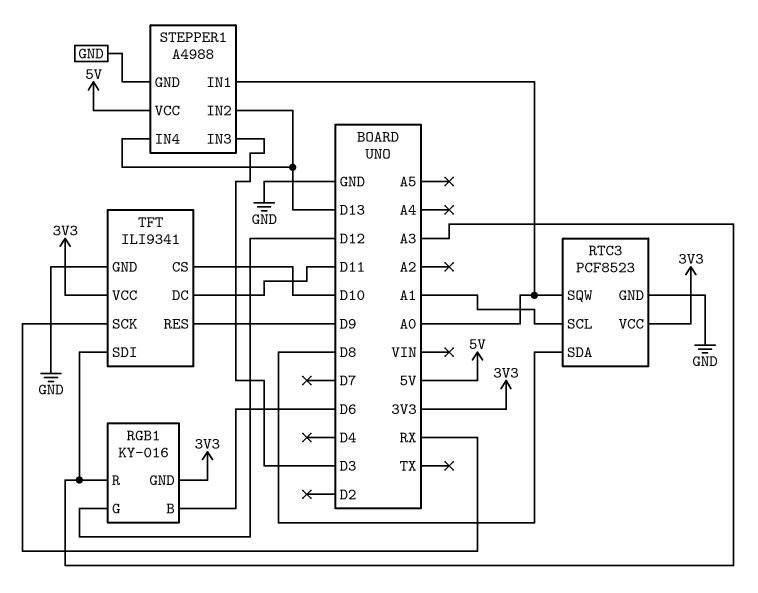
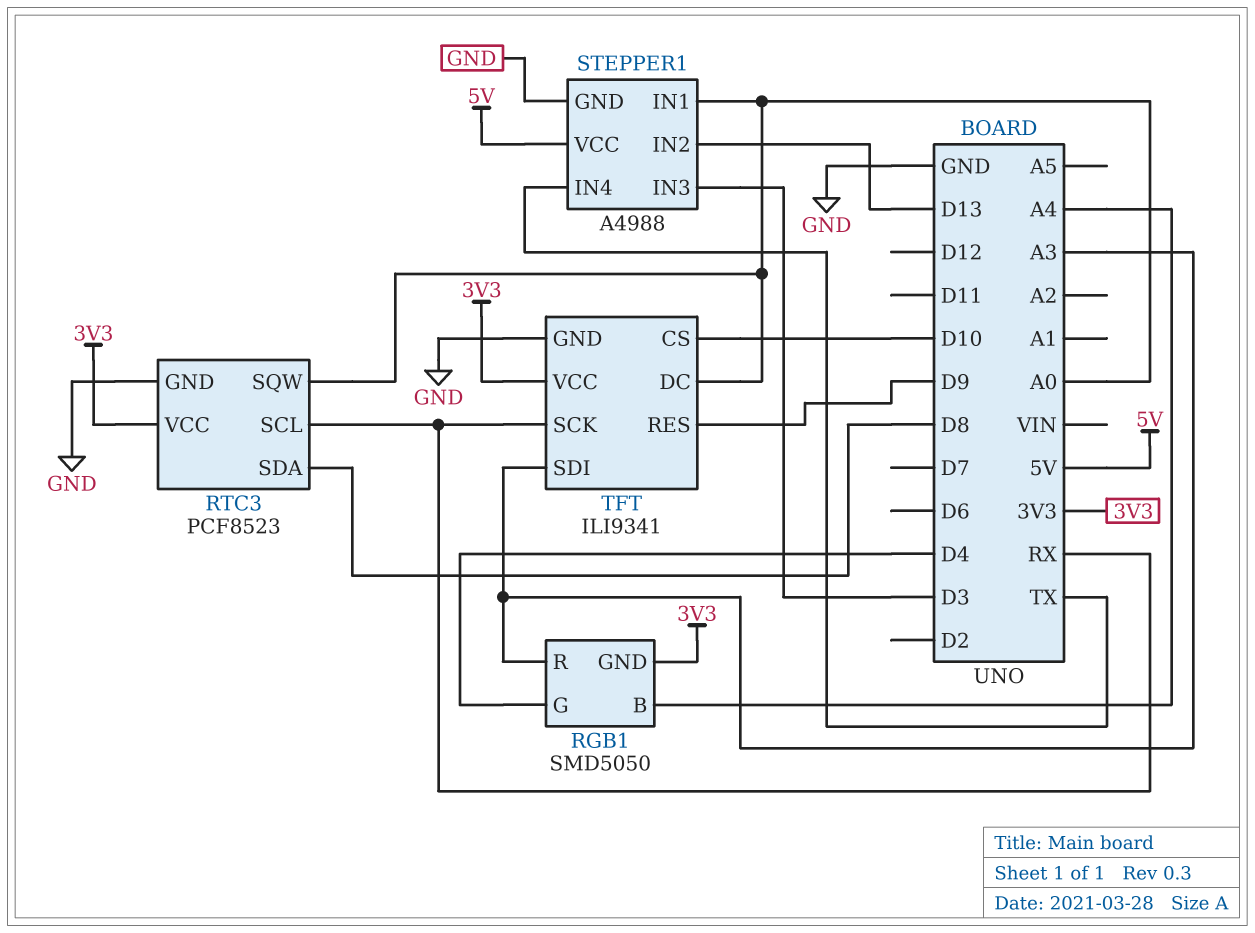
RGB1: KY-016 -> SMD5050
RGB1 pin B: D6 -> A4
RGB1 pin G: D12 -> D4
RTC3 pin SCL: A1 -> RX
STEPPER1 pin IN4: D13 -> TX
TFT pin DC: D11 -> A0

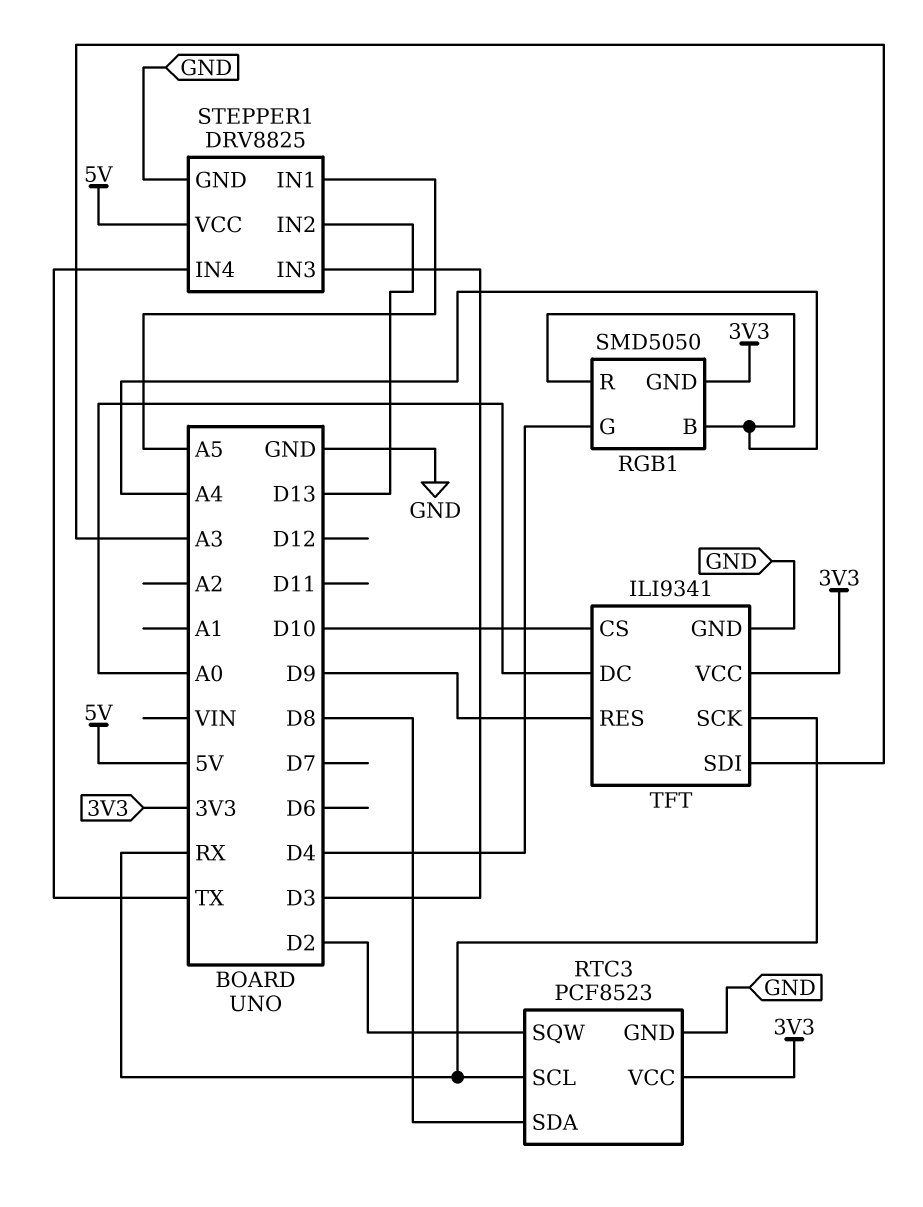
RGB1 pin R: A3 -> A4
RTC3 pin SQW: A0 -> D2
STEPPER1: A4988 -> DRV8825
STEPPER1 pin IN1: A0 -> A5

